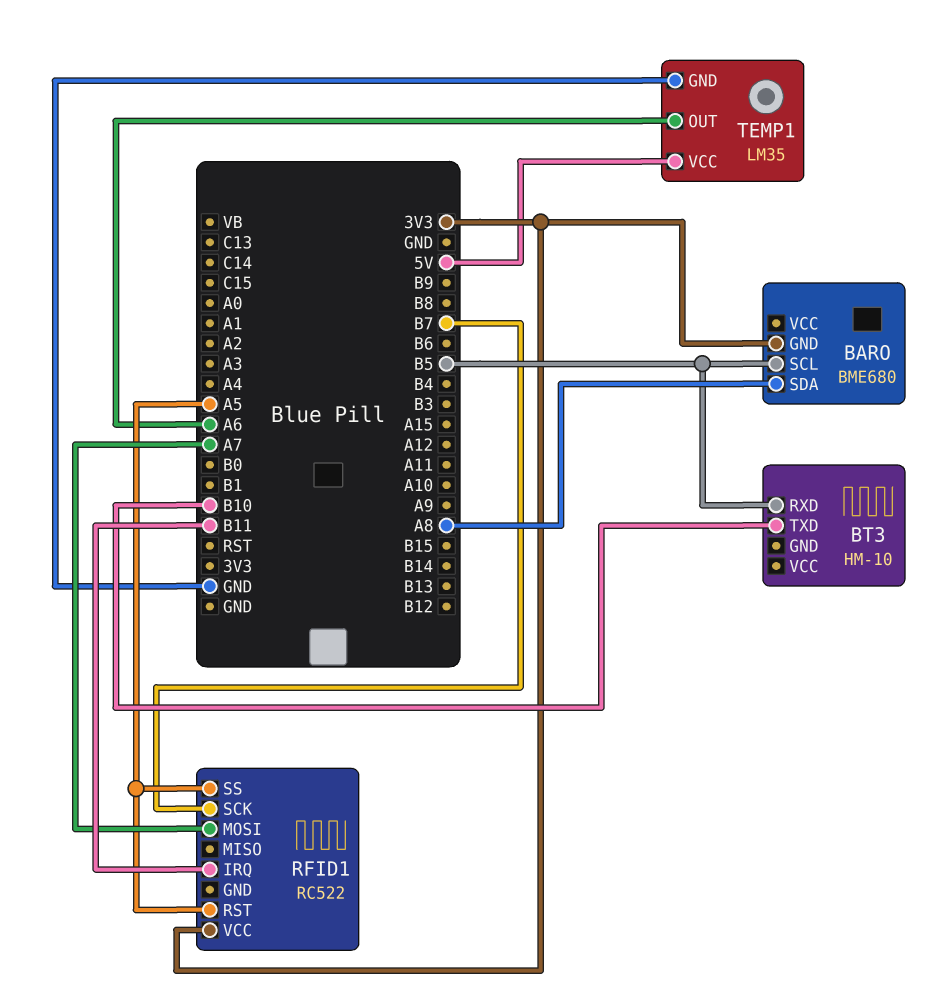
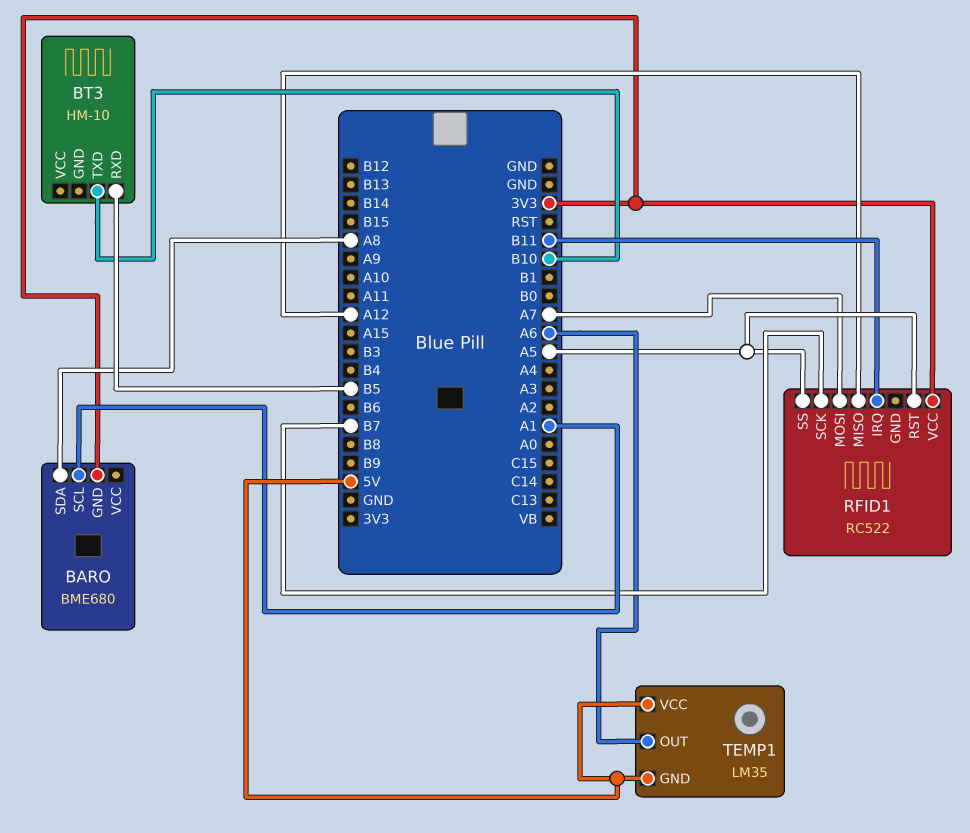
BARO pin SCL: B5 -> A1
RFID1 pin MISO: none -> A12
TEMP1 pin GND: GND -> 5V

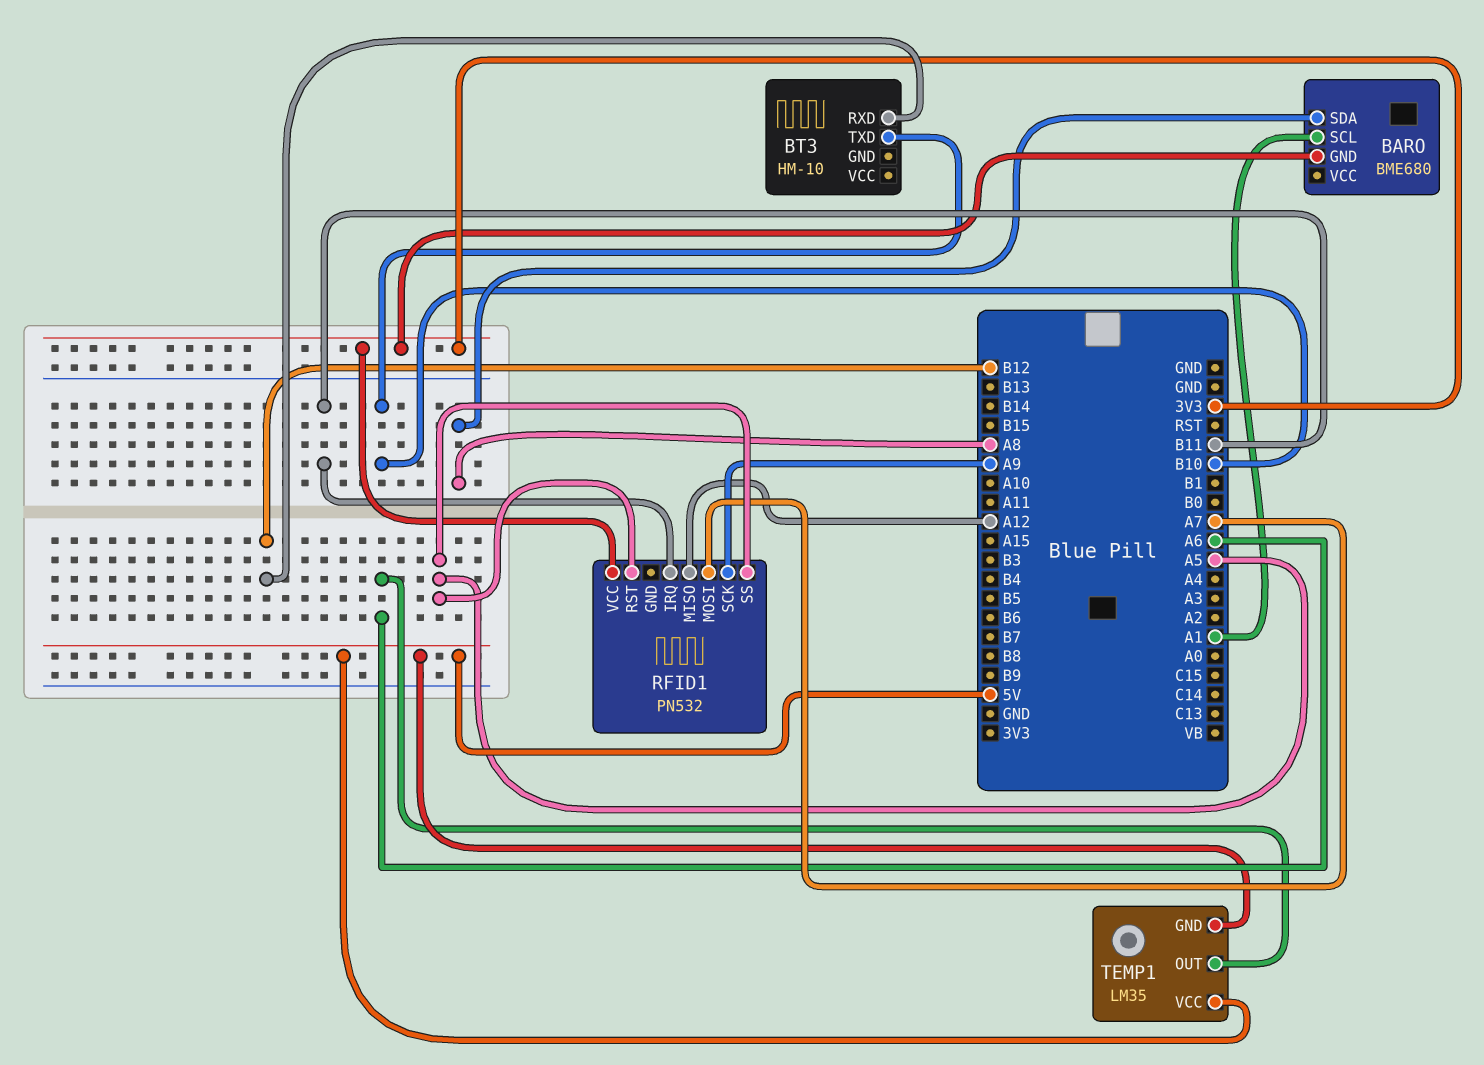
BT3 pin RXD: B5 -> B12
RFID1: RC522 -> PN532
RFID1 pin SCK: B7 -> A9

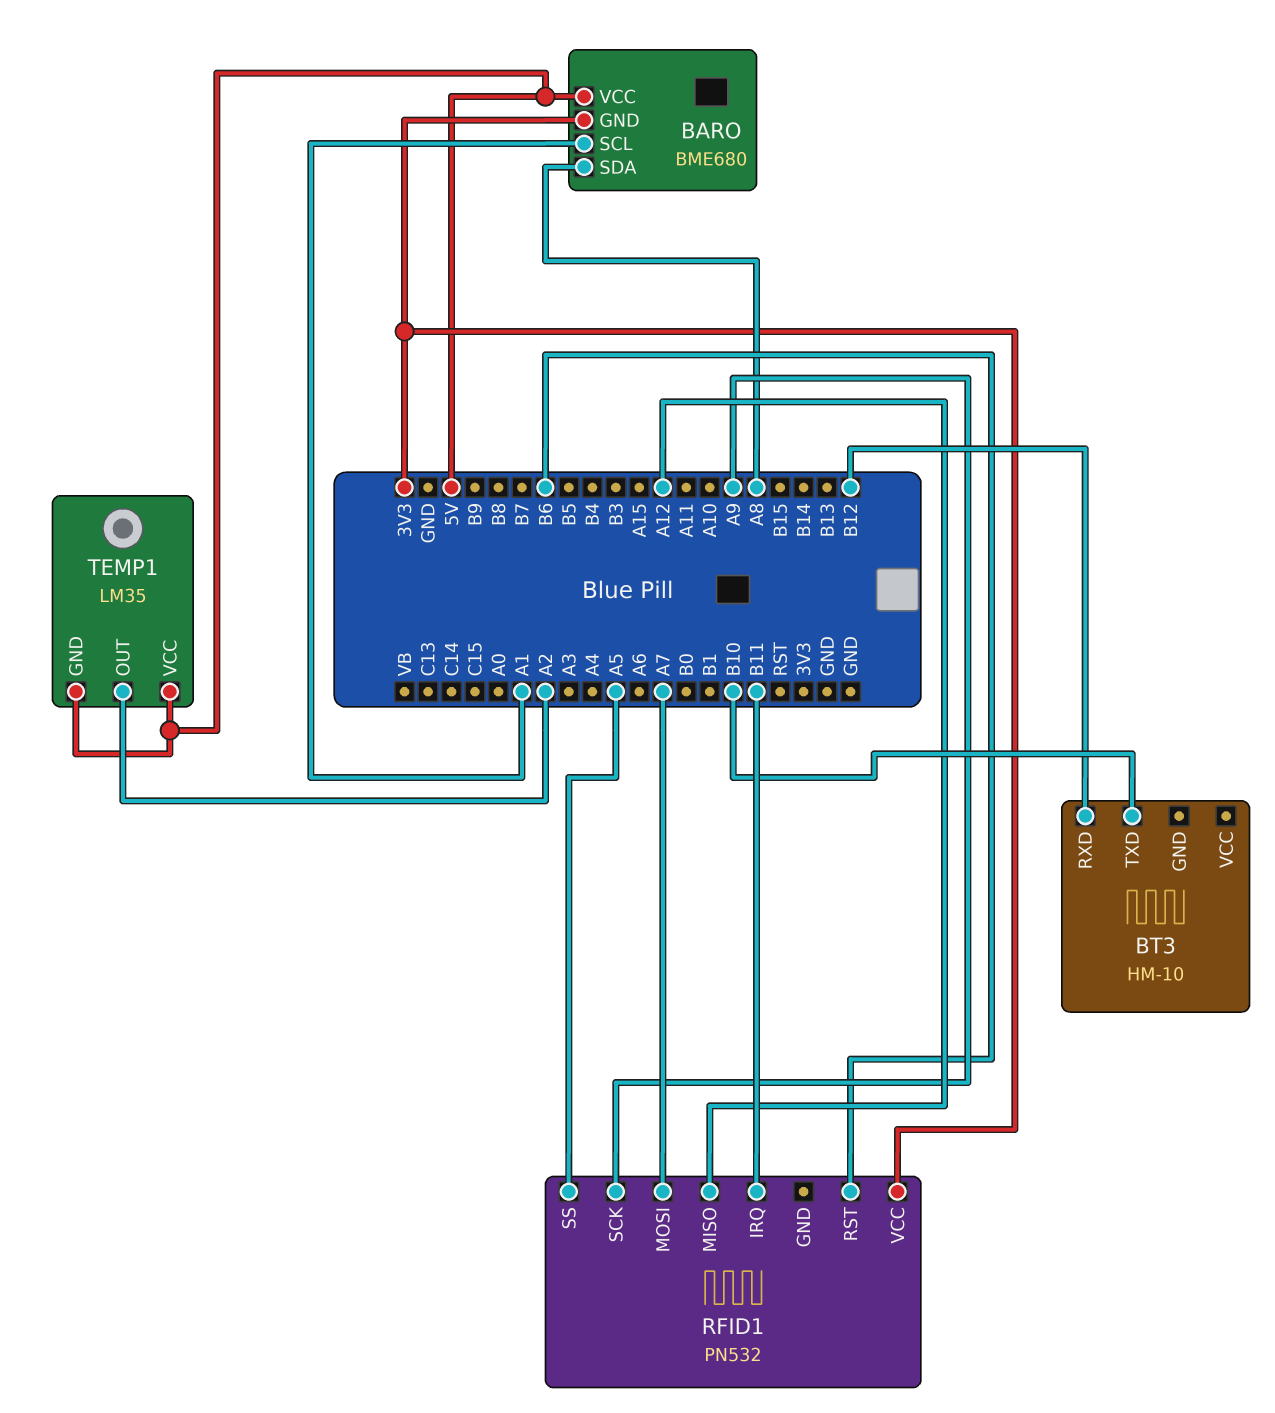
BARO pin VCC: none -> 5V
RFID1 pin RST: A5 -> B6
TEMP1 pin OUT: A6 -> A2

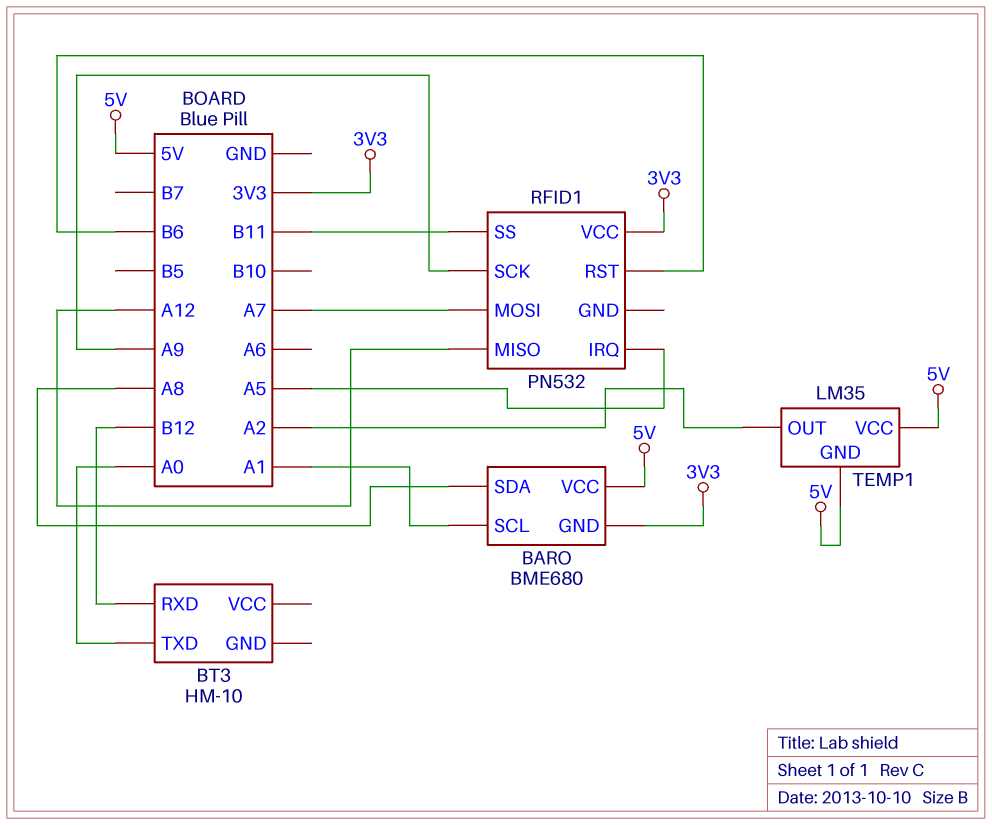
BT3 pin TXD: B10 -> A0
RFID1 pin IRQ: B11 -> A5
RFID1 pin SS: A5 -> B11

